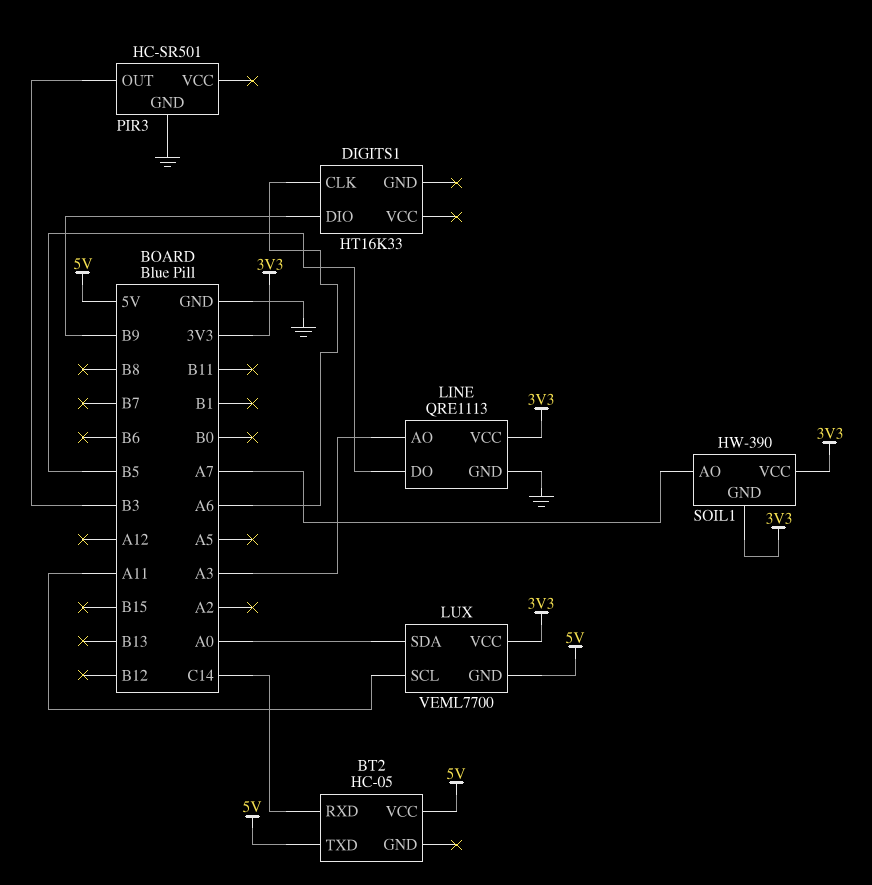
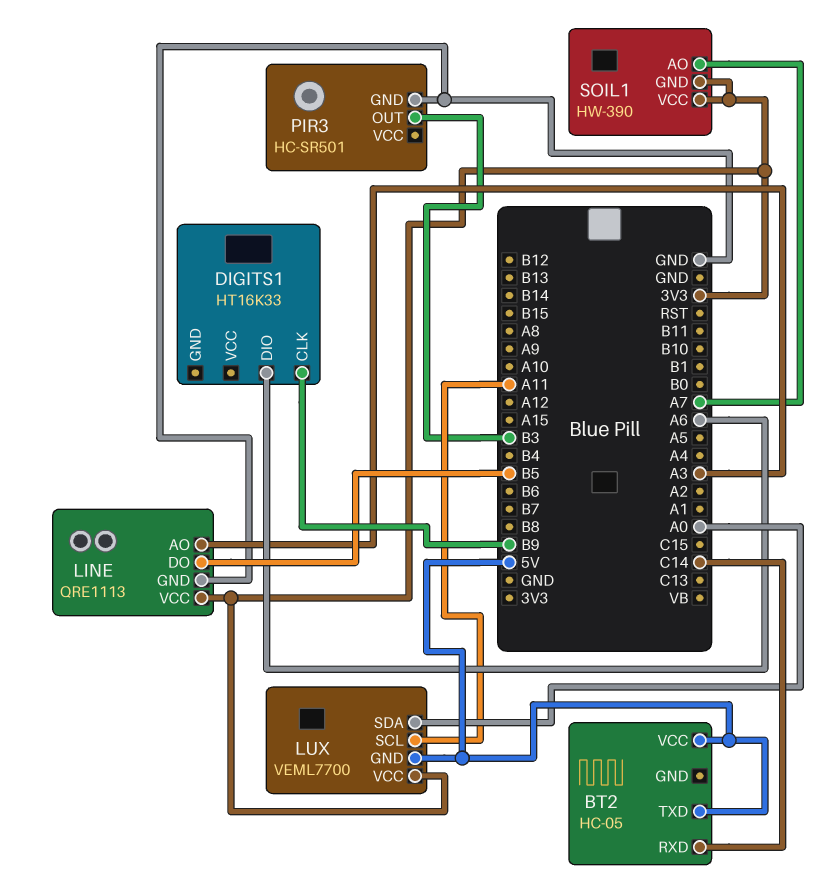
DIGITS1 pin CLK: A6 -> B9
DIGITS1 pin DIO: B9 -> A6

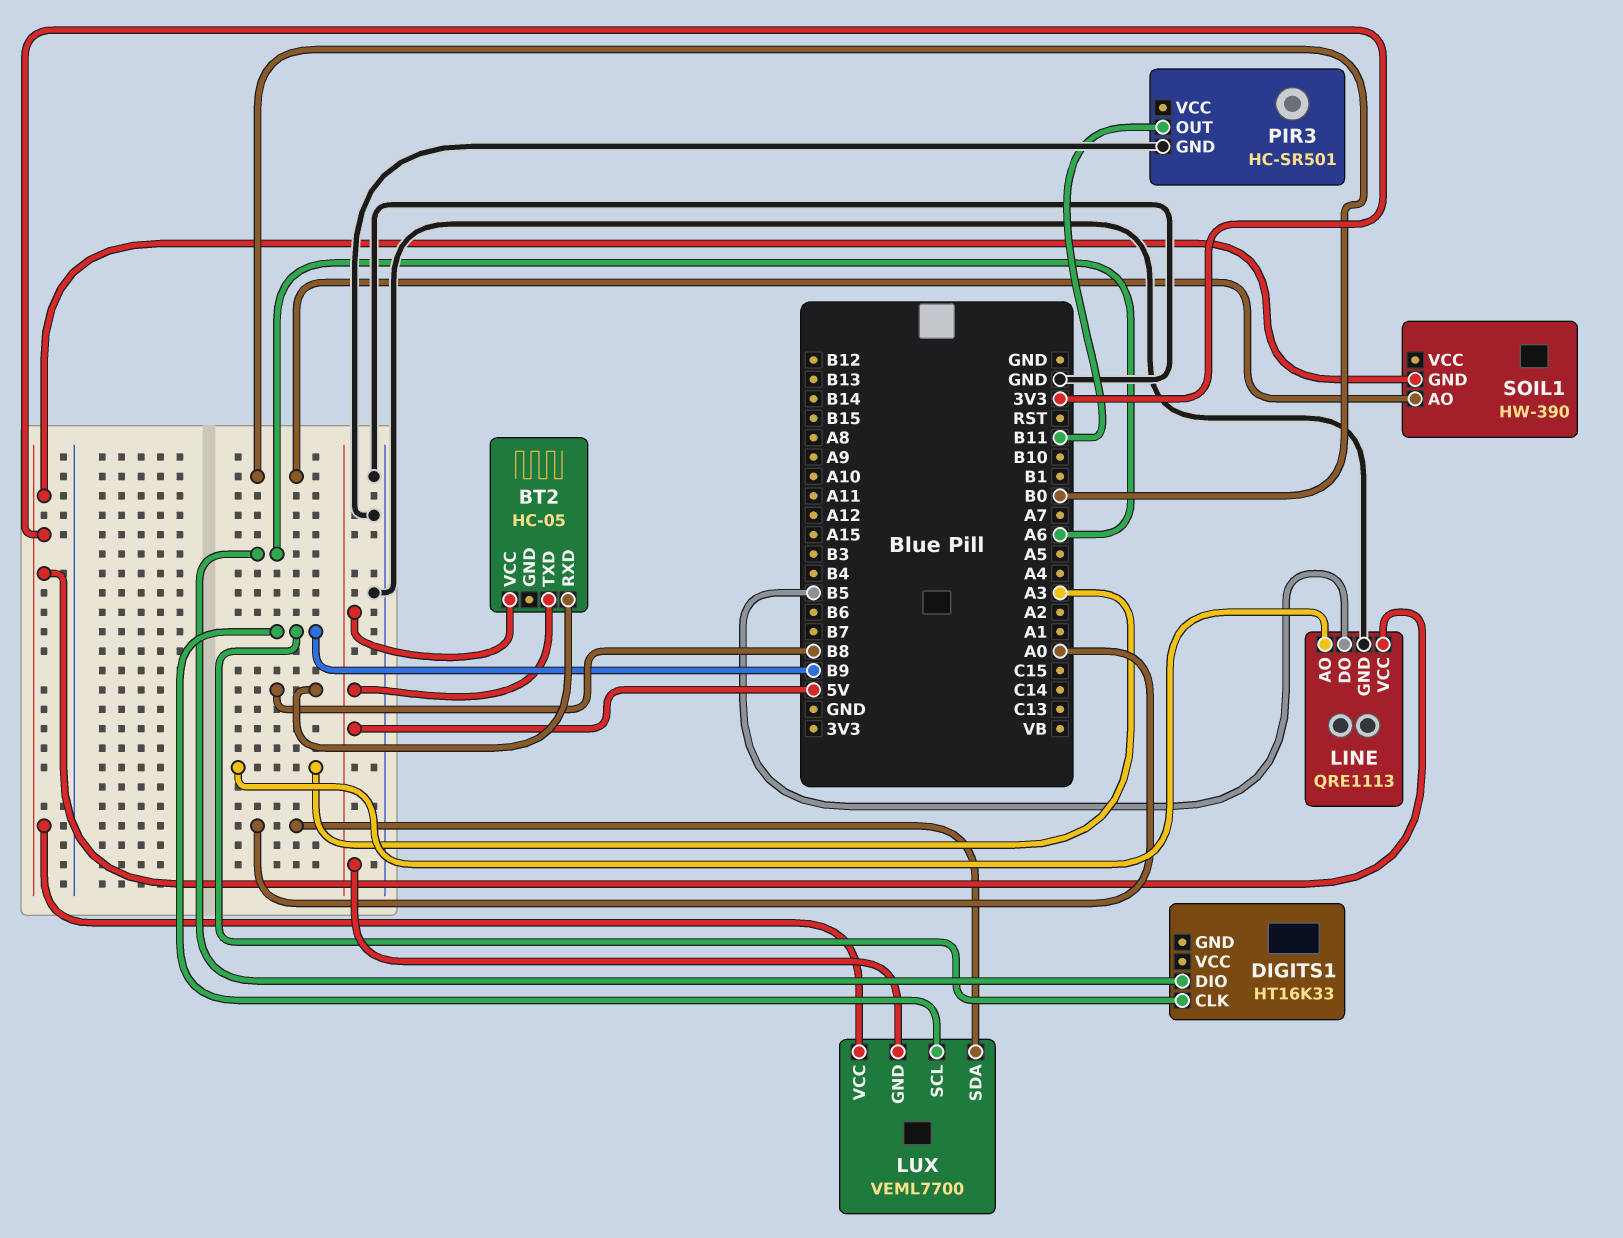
BT2 pin RXD: C14 -> B8
LUX pin SCL: A11 -> B9
PIR3 pin OUT: B3 -> B11
SOIL1 pin AO: A7 -> B0
SOIL1 pin VCC: 3V3 -> none

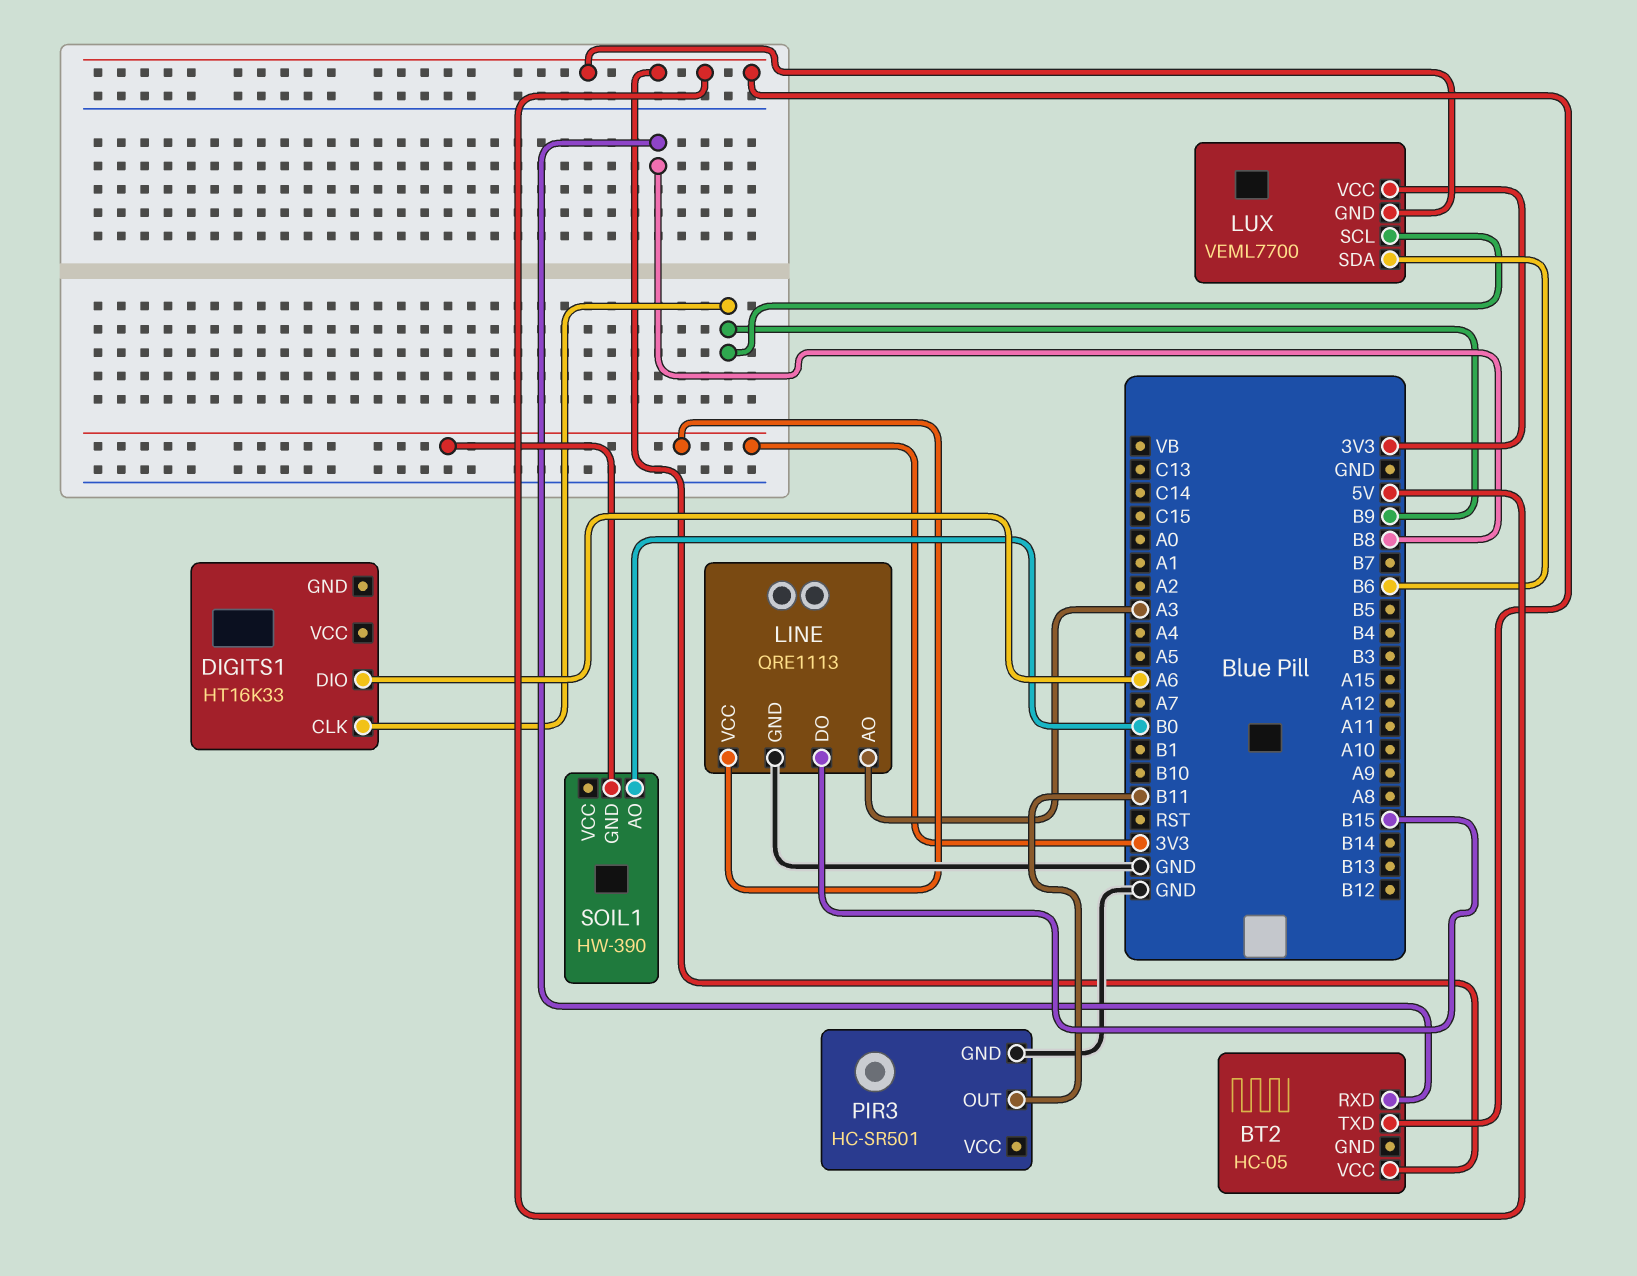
LINE pin DO: B5 -> B15
LUX pin SDA: A0 -> B6

